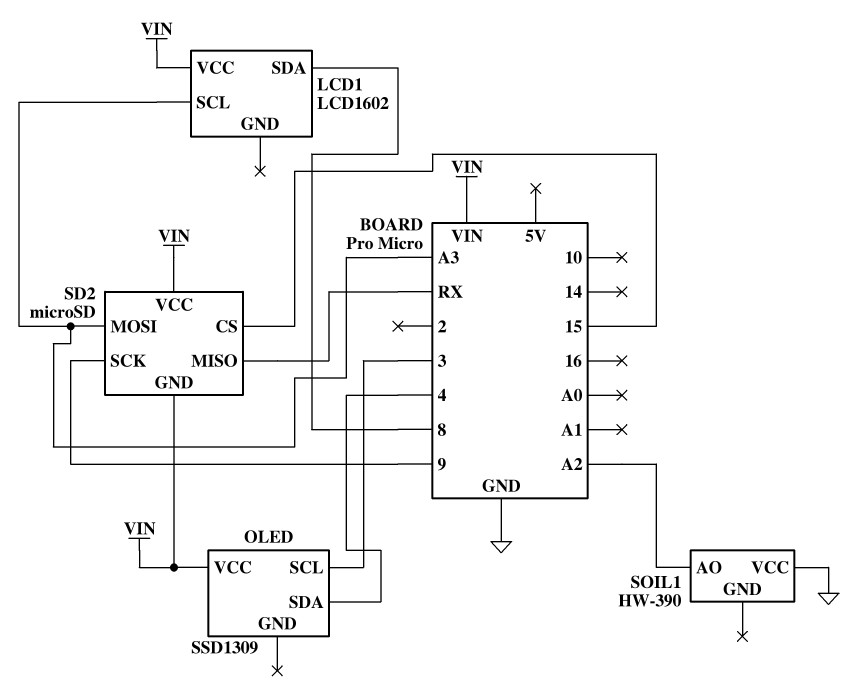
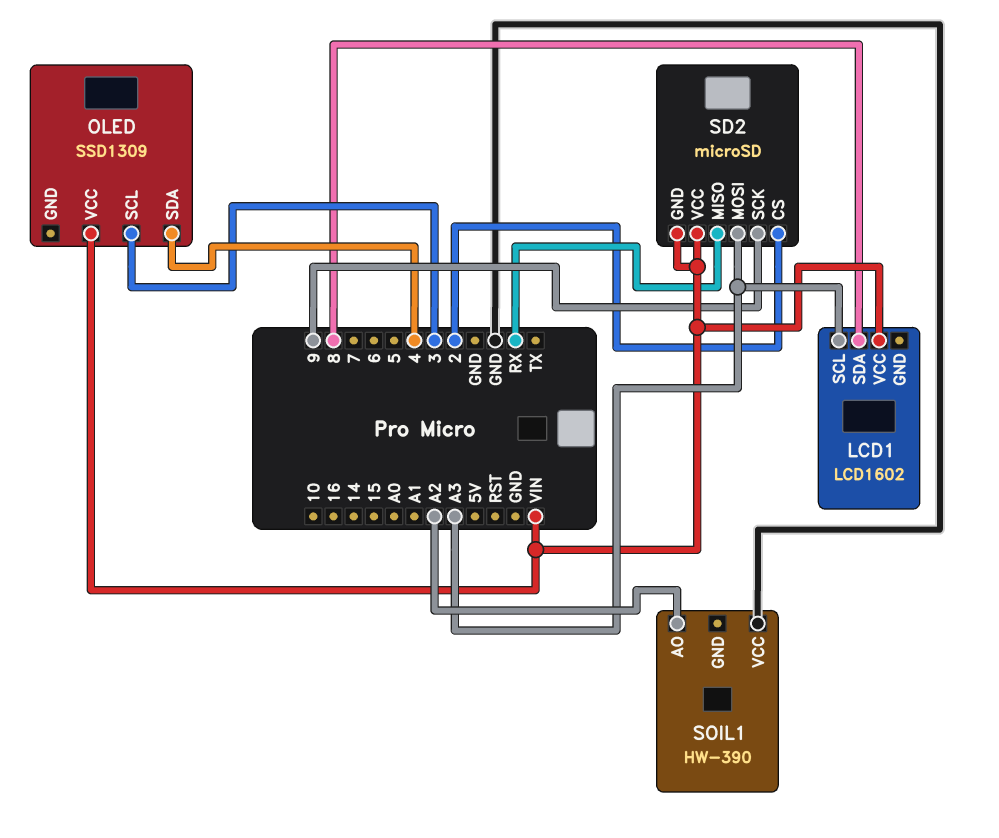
SD2 pin CS: 15 -> 2

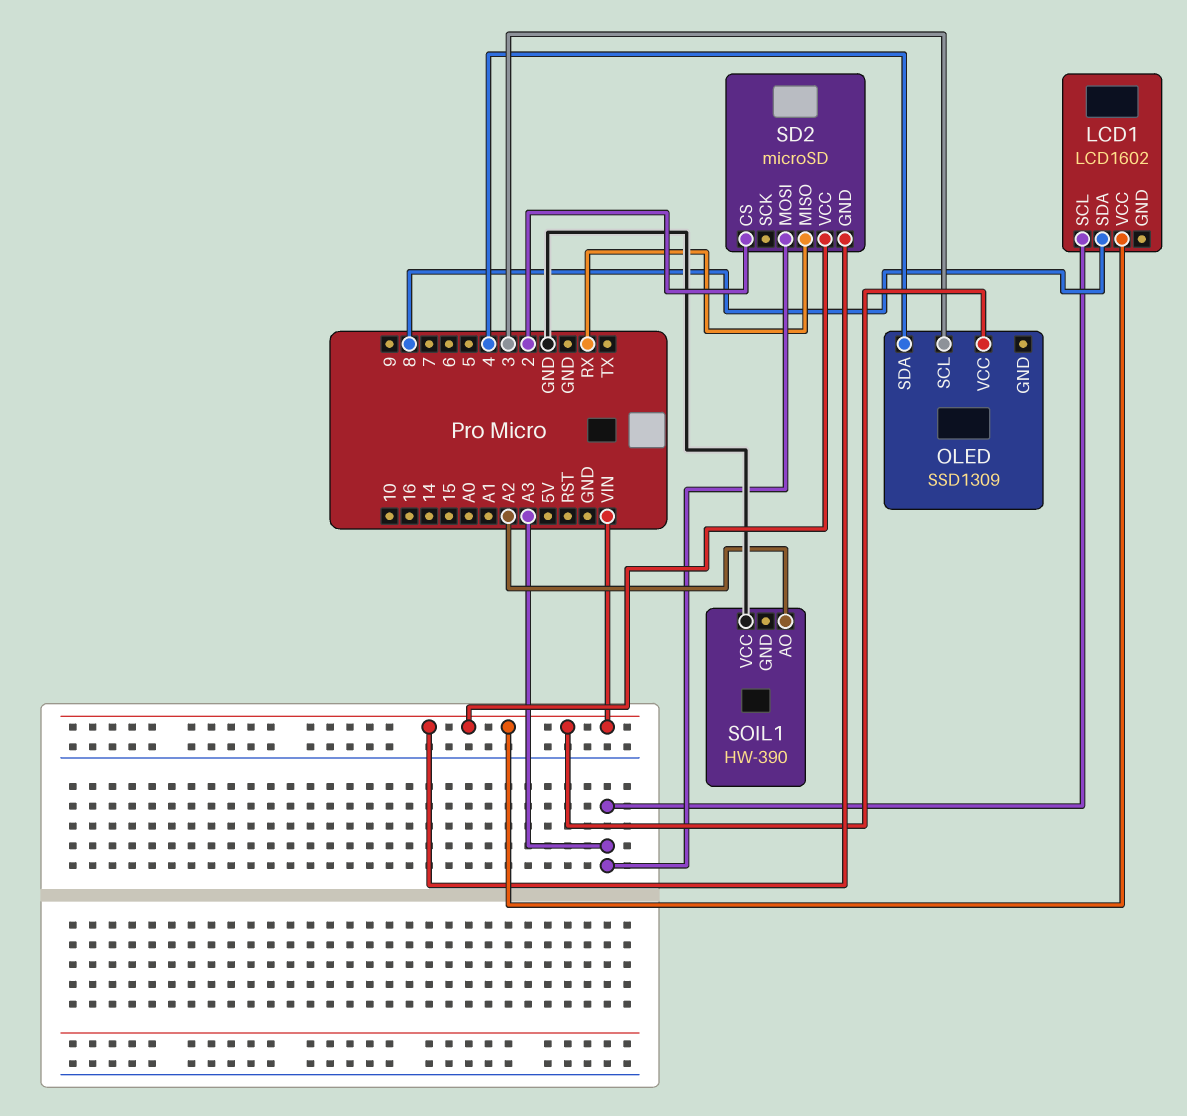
SD2 pin SCK: 9 -> none

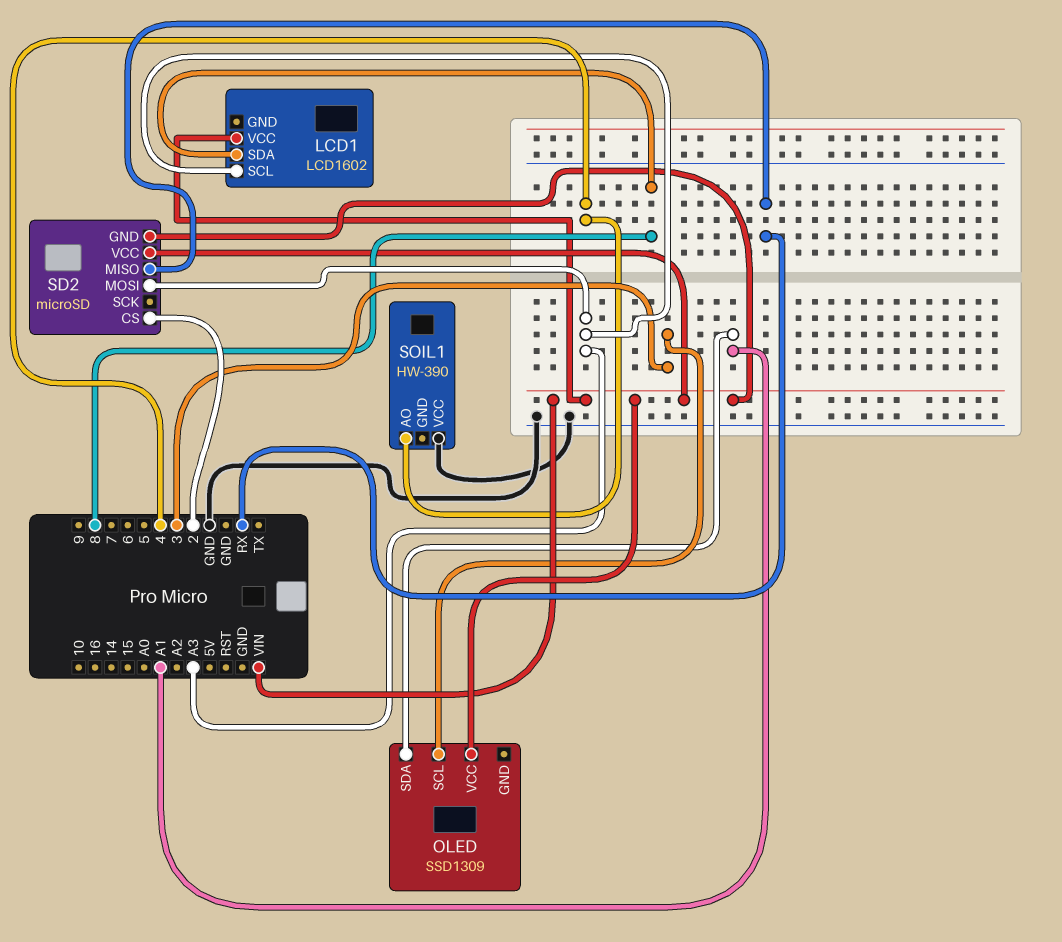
OLED pin SDA: 4 -> A1
SOIL1 pin AO: A2 -> 4

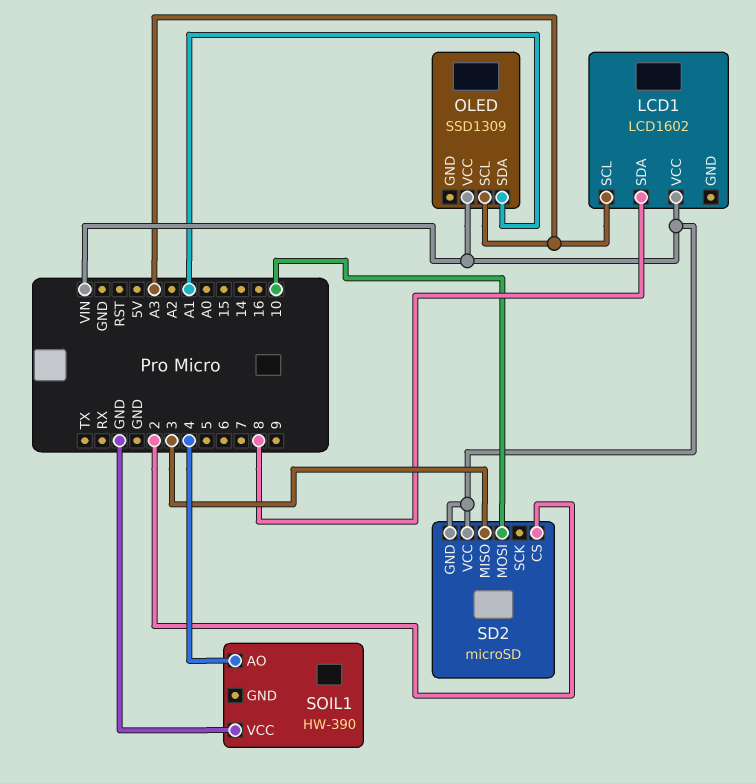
OLED pin SCL: 3 -> A3
SD2 pin MISO: RX -> 3
SD2 pin MOSI: A3 -> 10

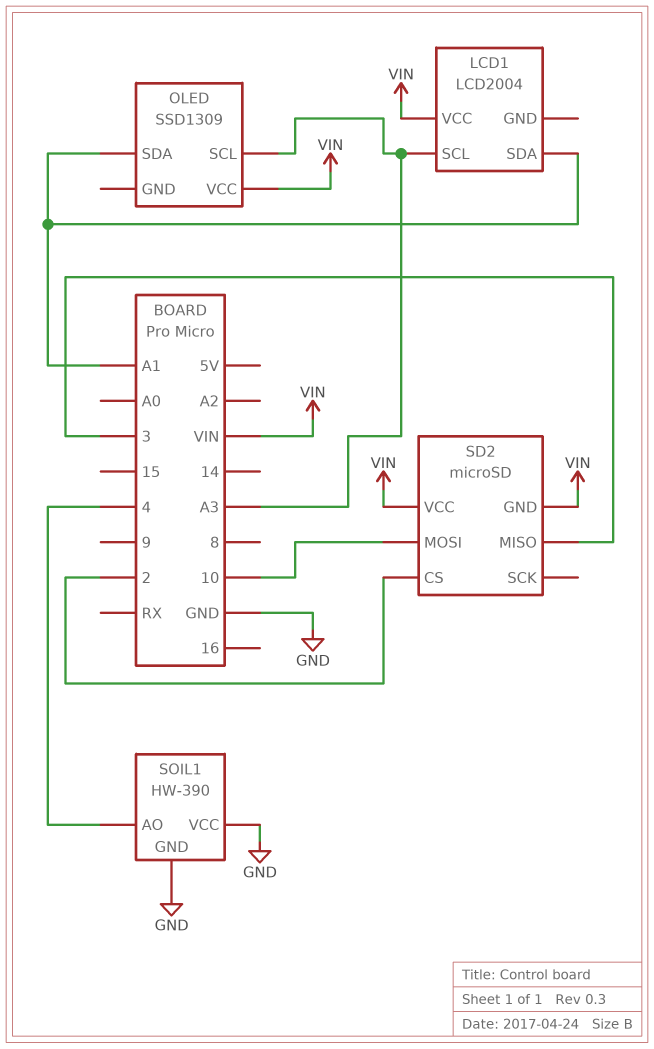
LCD1: LCD1602 -> LCD2004
LCD1 pin SDA: 8 -> A1
SOIL1 pin GND: none -> GND

